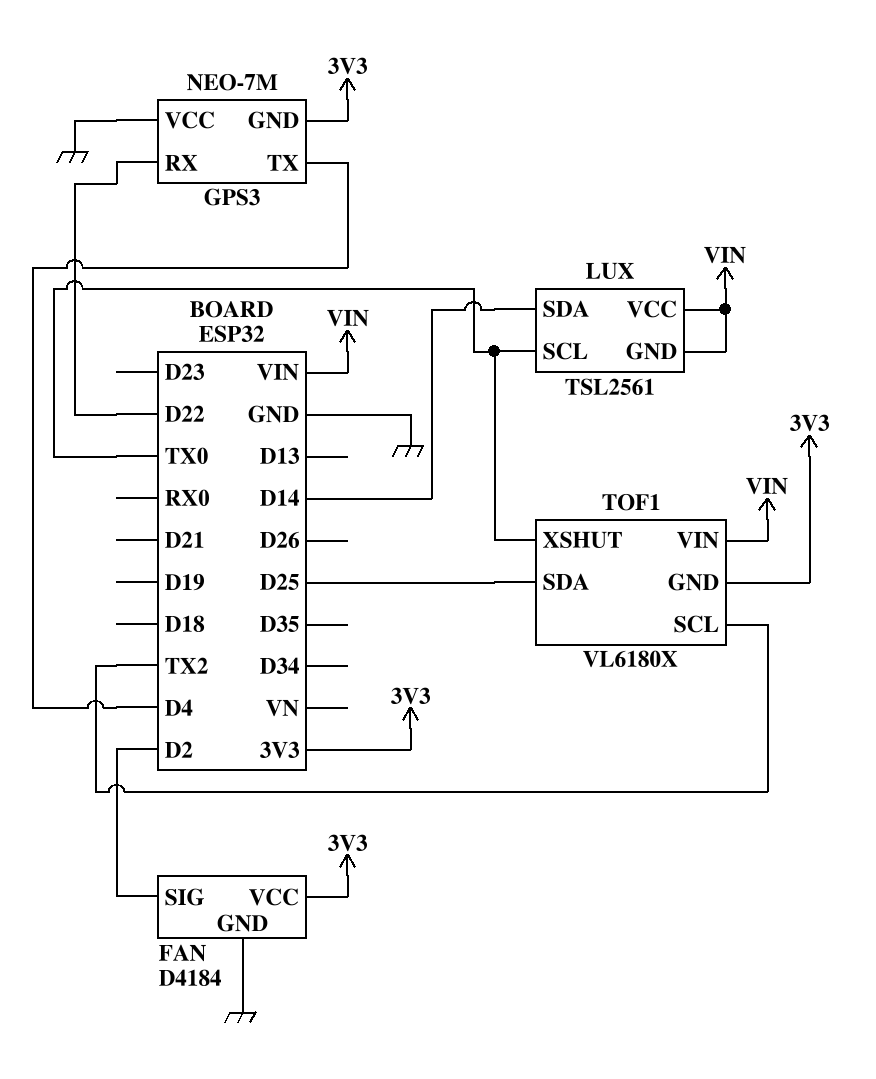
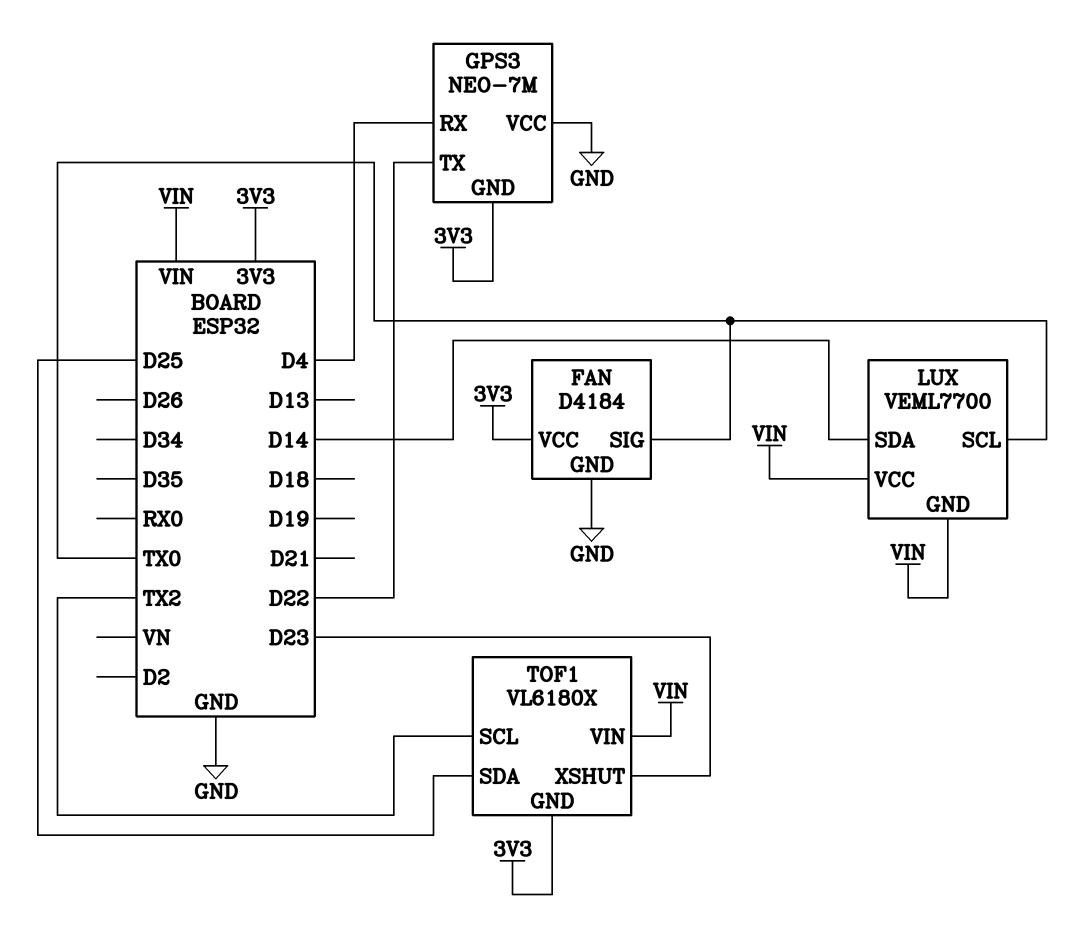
FAN pin SIG: D2 -> TX0
GPS3 pin RX: D22 -> D4
GPS3 pin TX: D4 -> D22
LUX: TSL2561 -> VEML7700
TOF1 pin XSHUT: TX0 -> D23

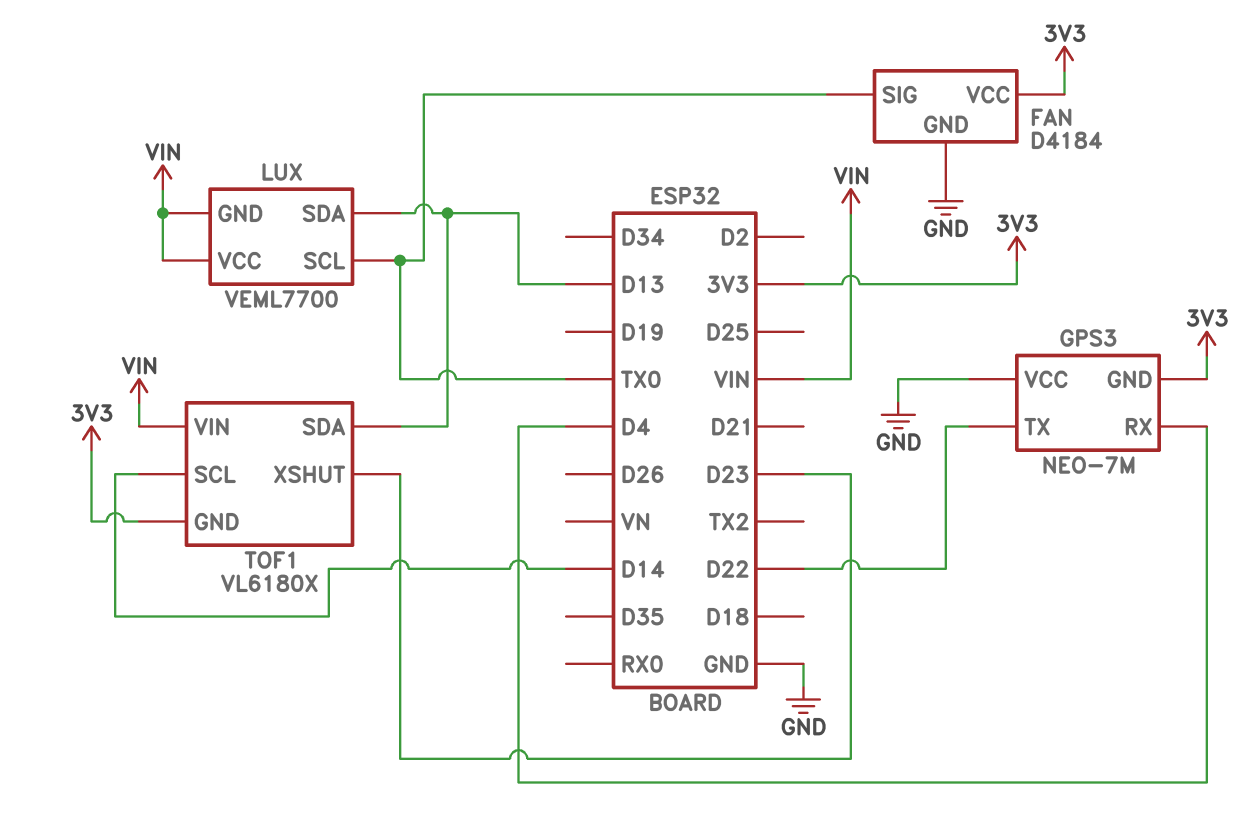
LUX pin SDA: D14 -> D13
TOF1 pin SCL: TX2 -> D14
TOF1 pin SDA: D25 -> D13

